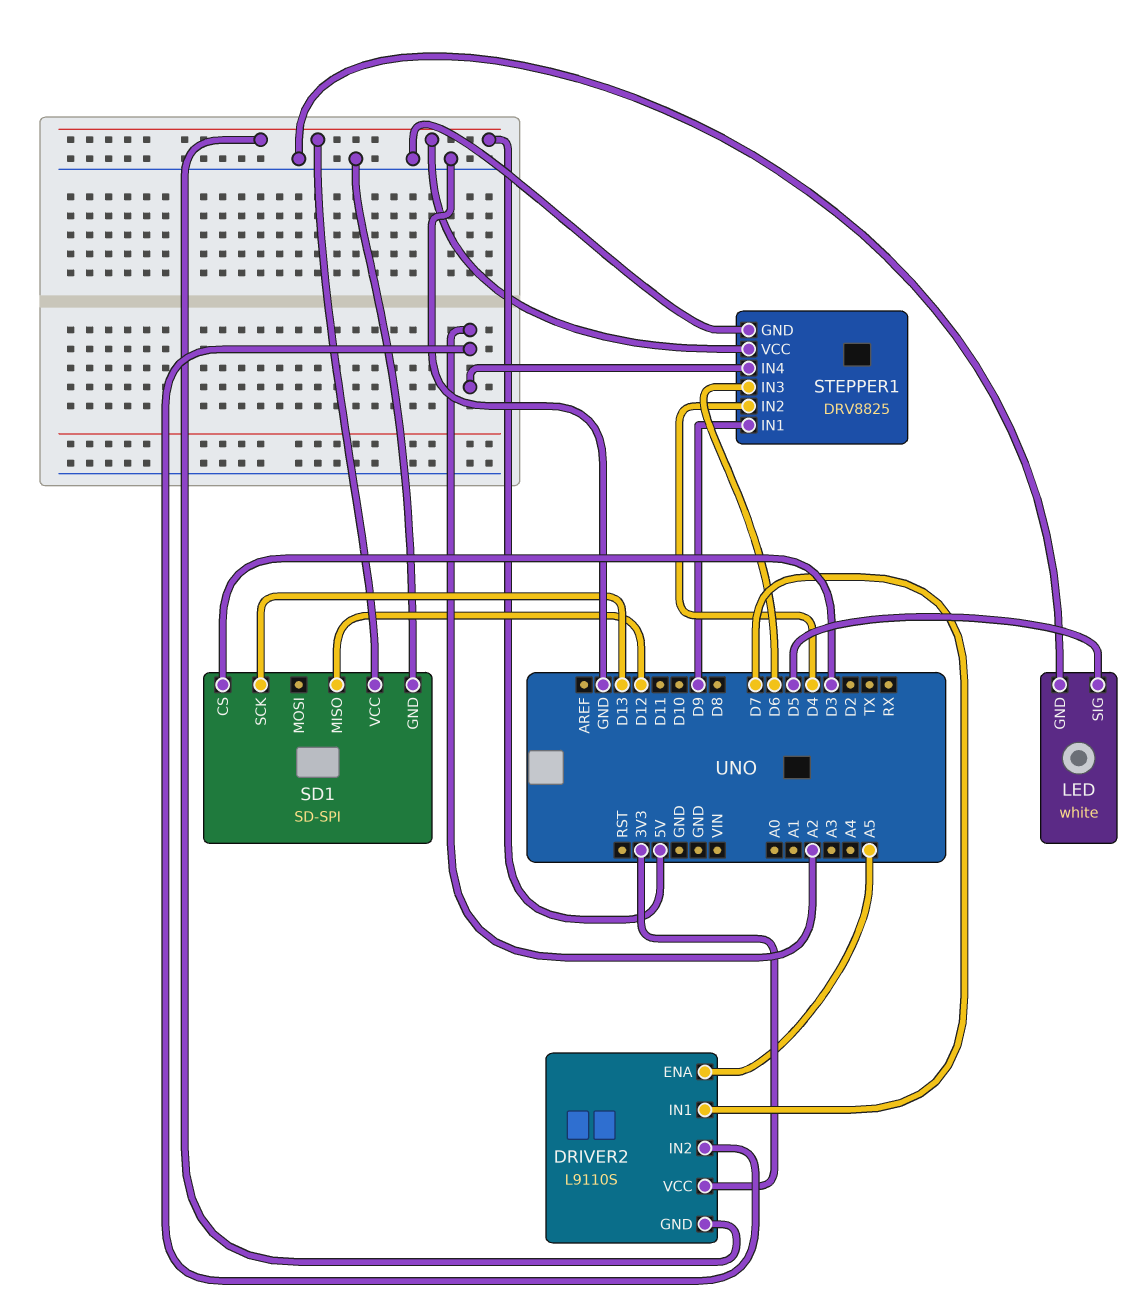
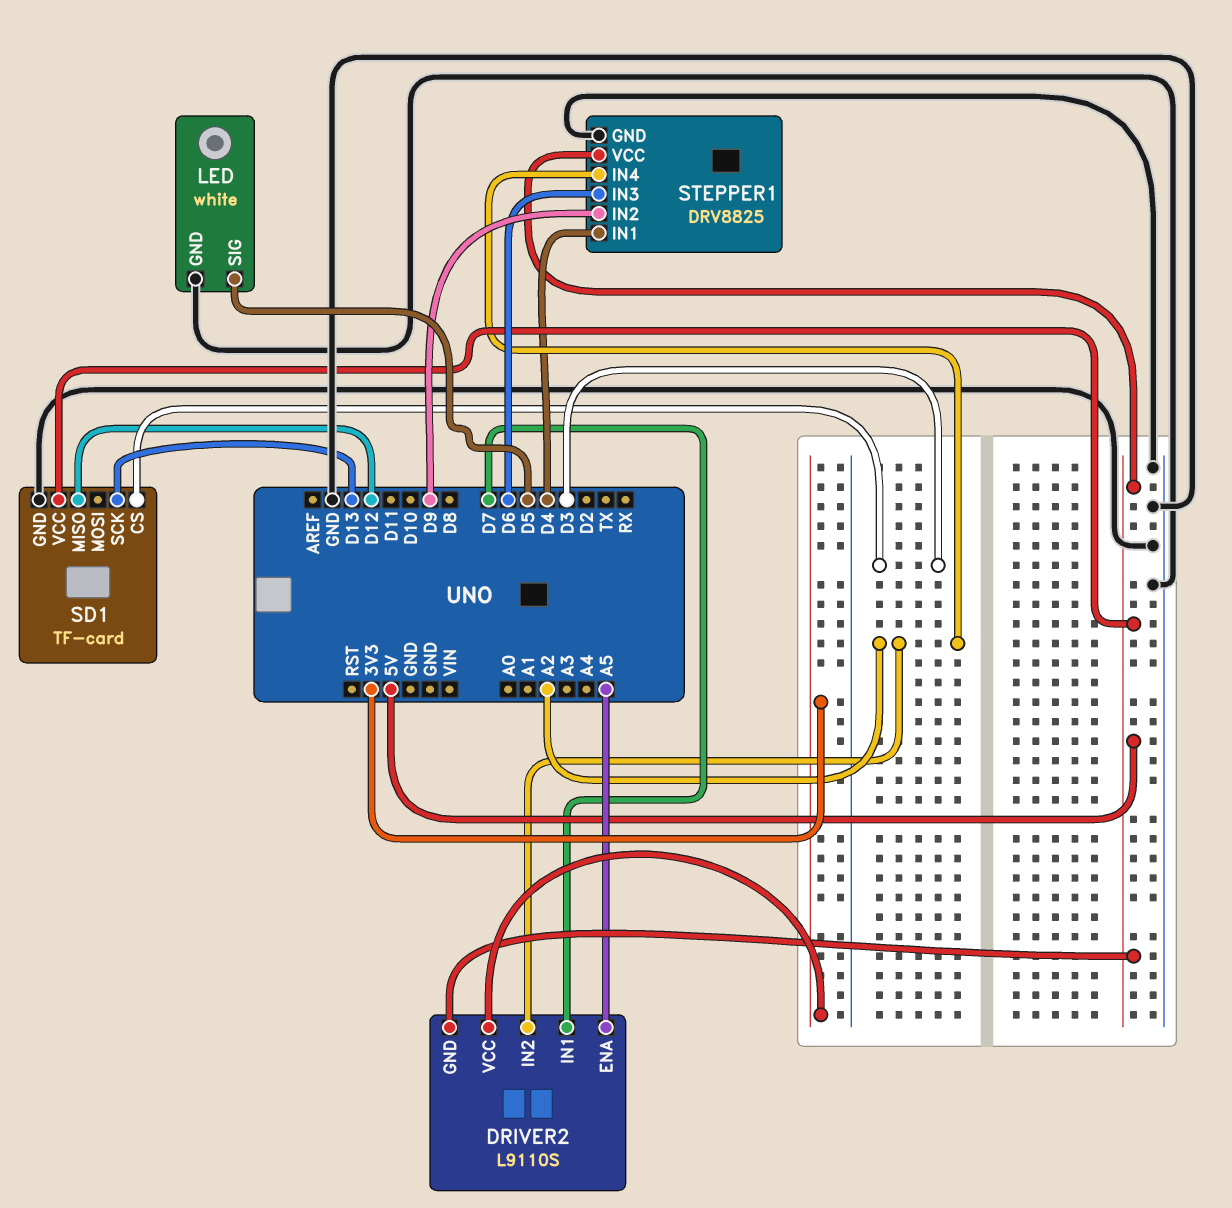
SD1: SD-SPI -> TF-card
STEPPER1 pin IN1: D9 -> D4
STEPPER1 pin IN2: D4 -> D9

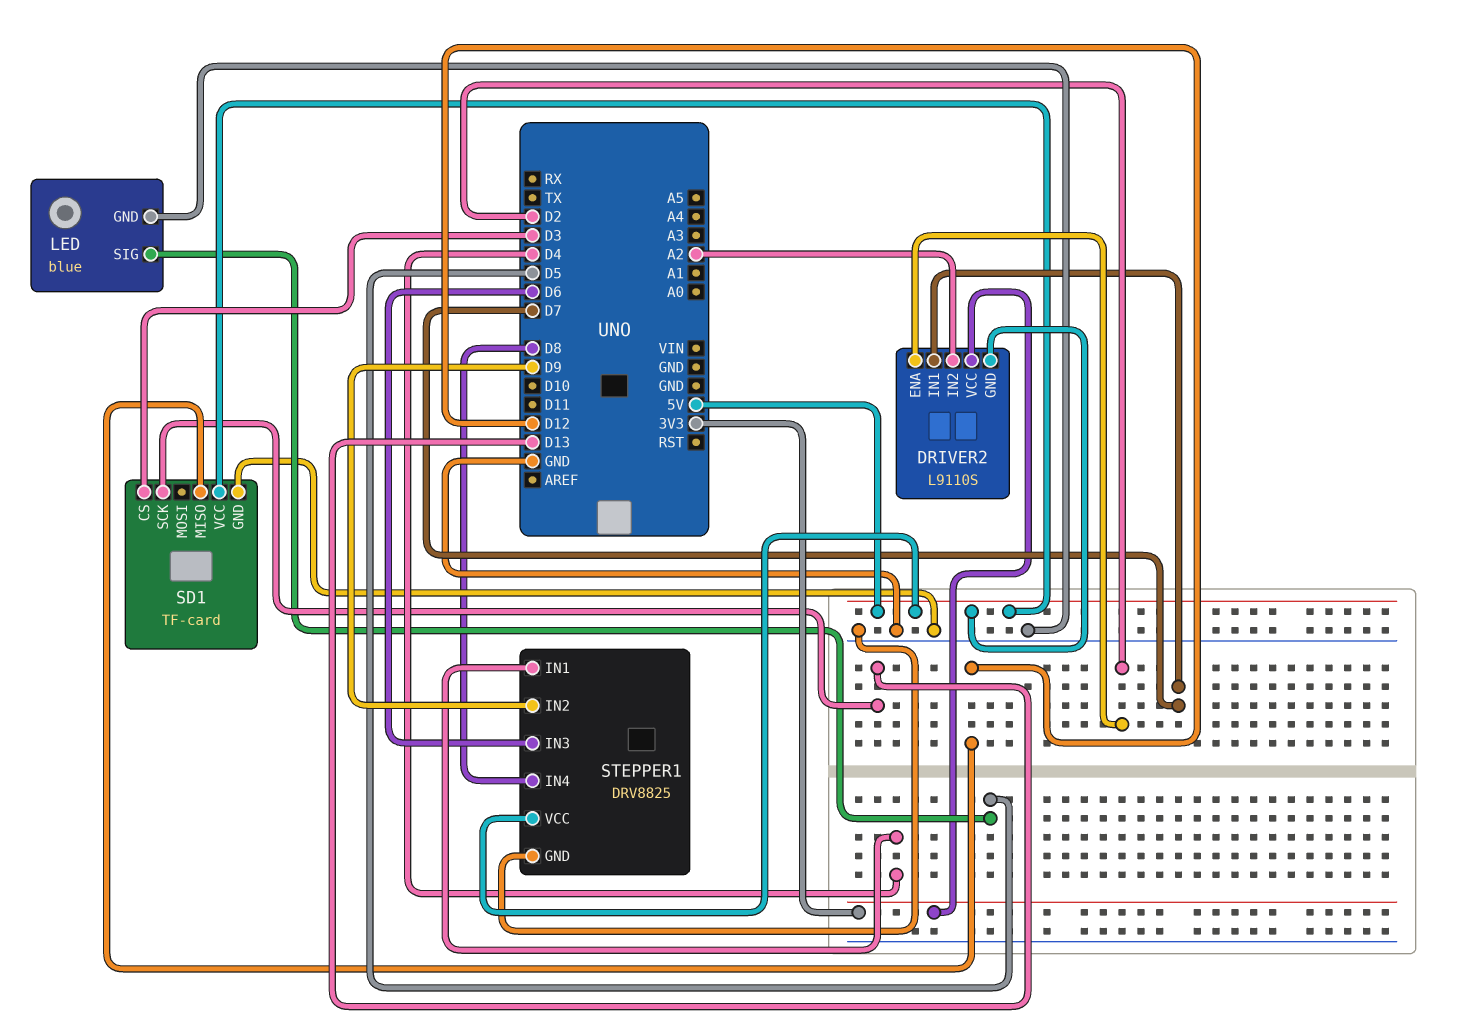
DRIVER2 pin ENA: A5 -> D2
LED: white -> blue
STEPPER1 pin IN4: A2 -> D8

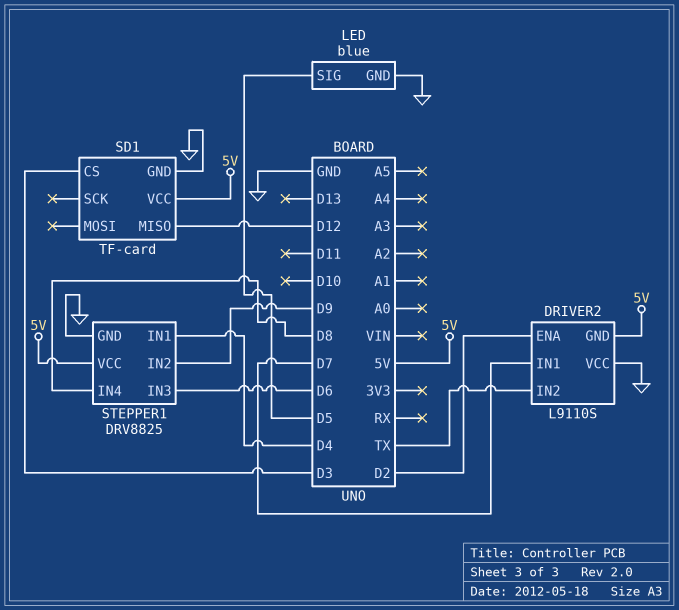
DRIVER2 pin IN2: A2 -> TX
DRIVER2 pin VCC: 3V3 -> GND
SD1 pin SCK: D13 -> none

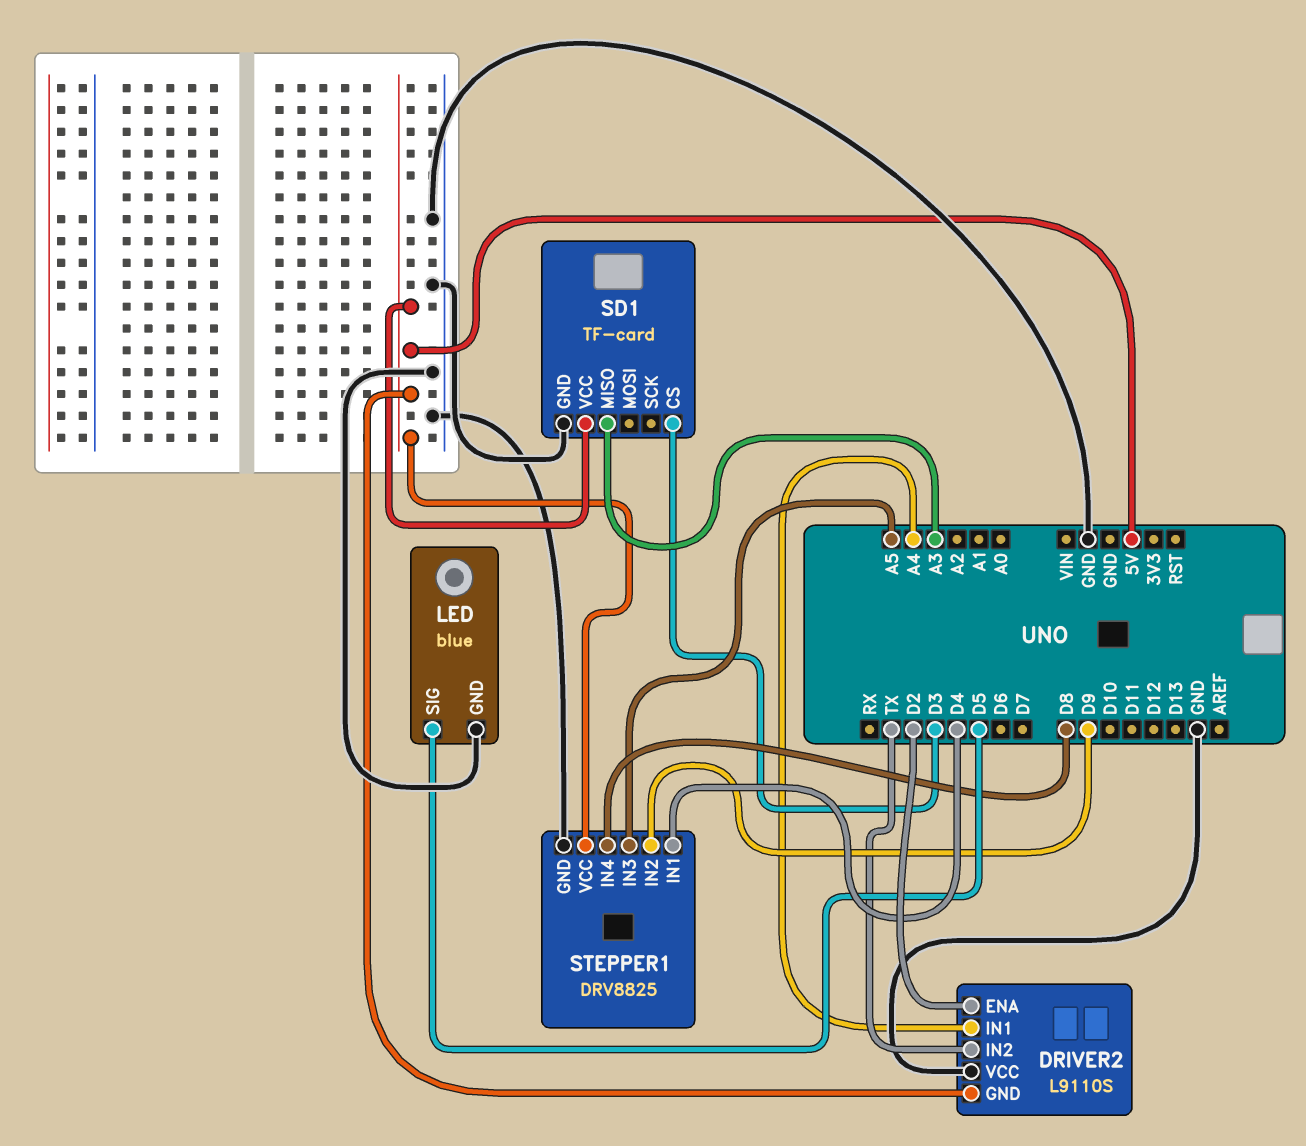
DRIVER2 pin IN1: D7 -> A4
SD1 pin MISO: D12 -> A3
STEPPER1 pin IN3: D6 -> A5

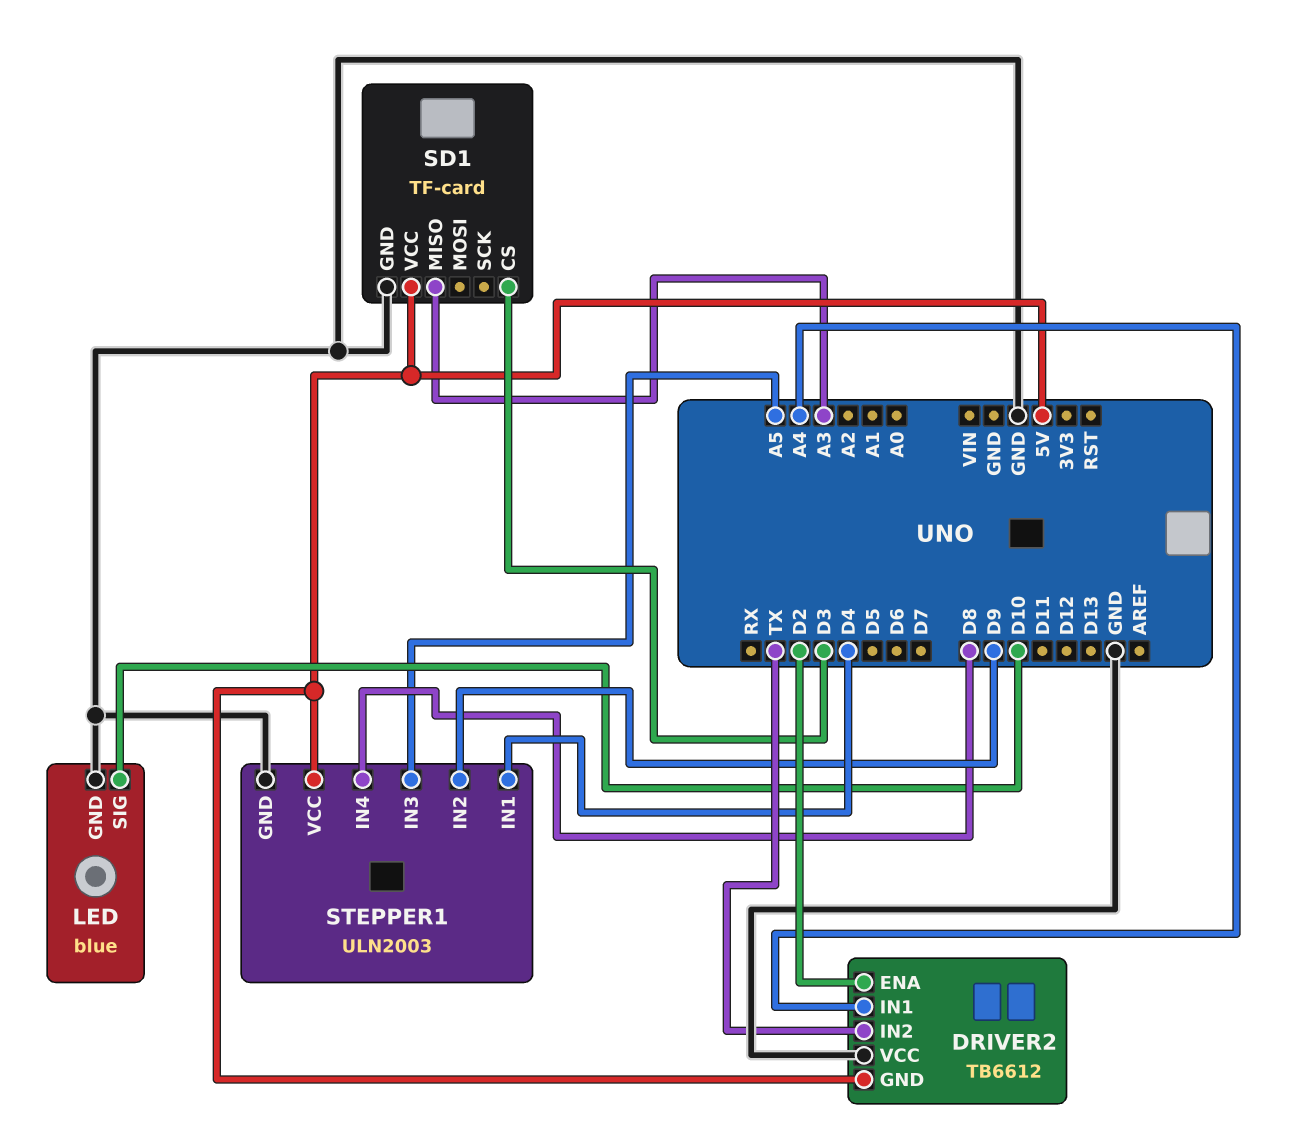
DRIVER2: L9110S -> TB6612
LED pin SIG: D5 -> D10
STEPPER1: DRV8825 -> ULN2003

